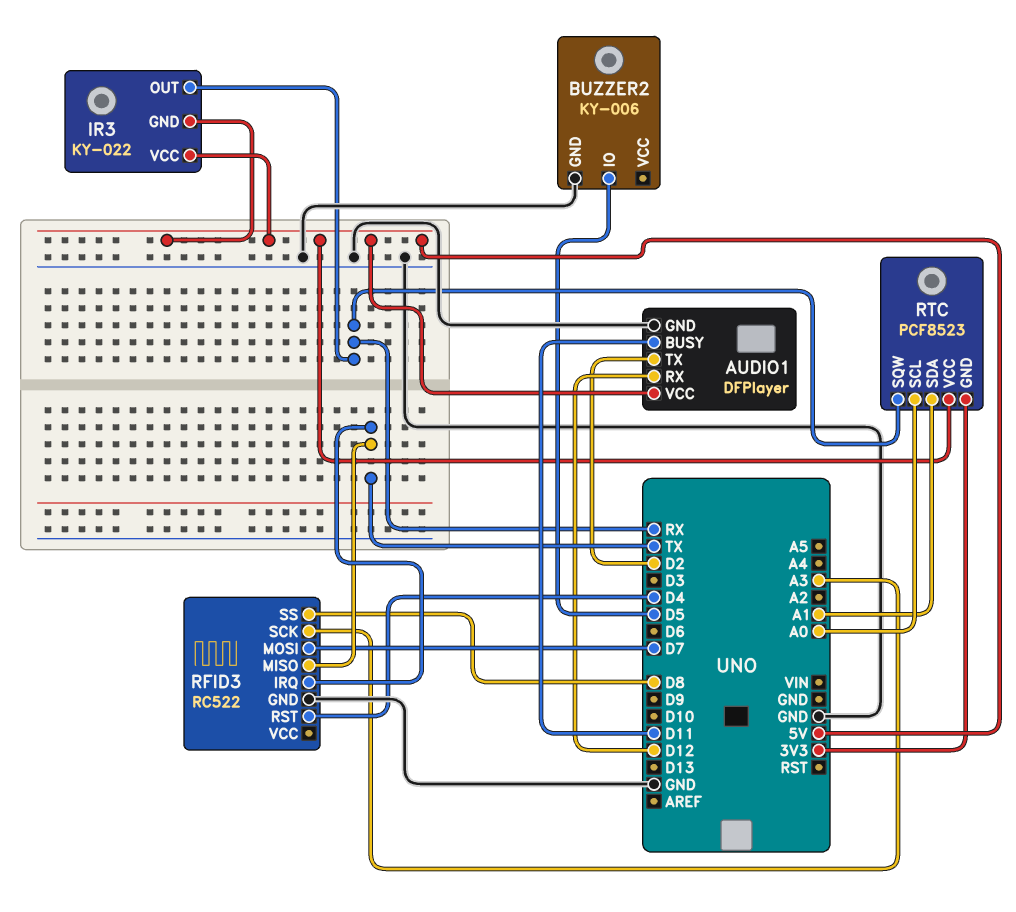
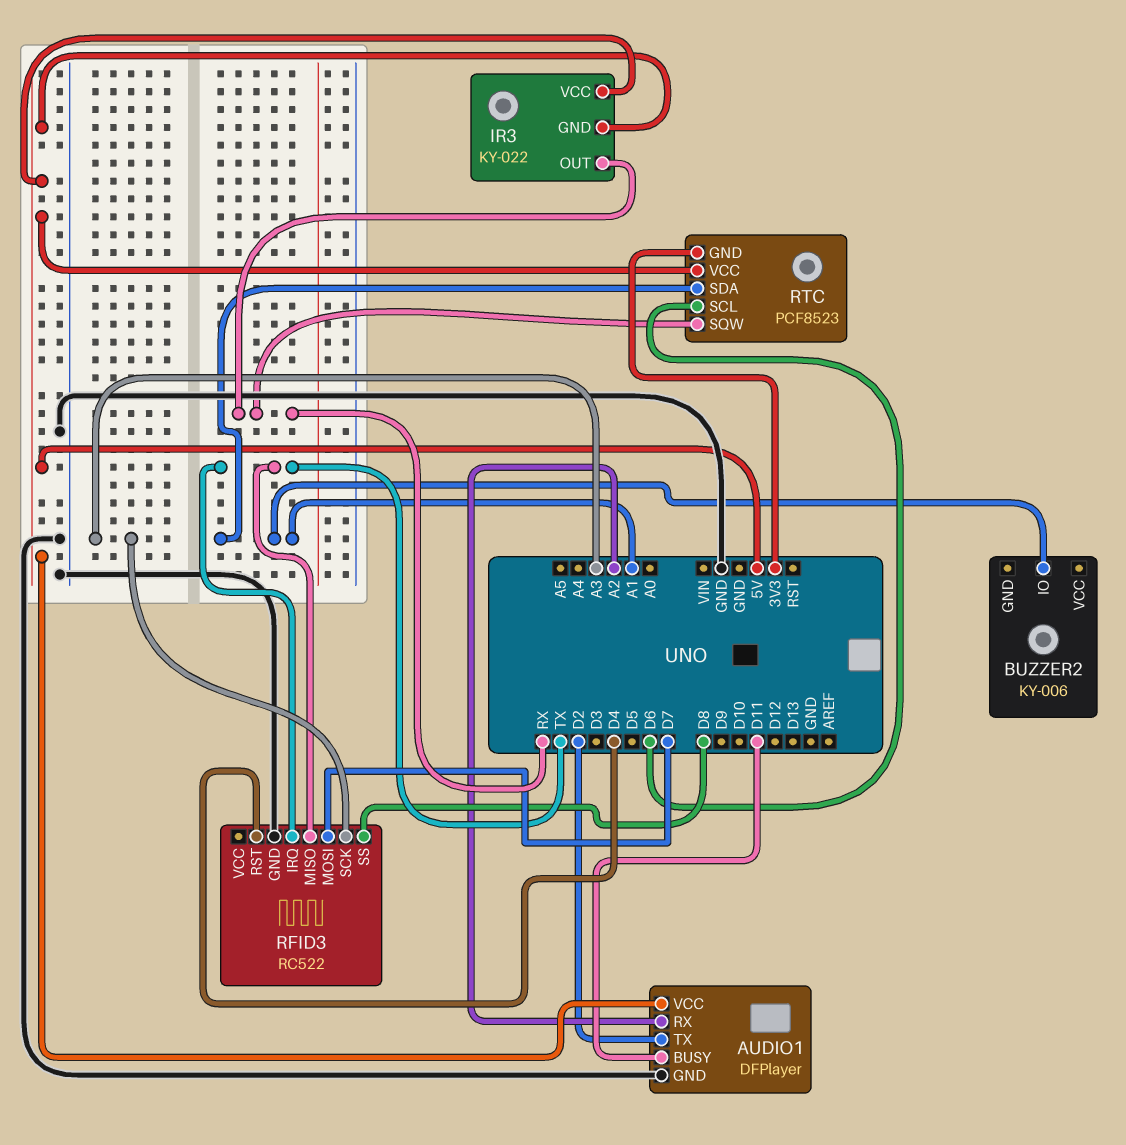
AUDIO1 pin RX: D12 -> A2
BUZZER2 pin GND: GND -> none
BUZZER2 pin IO: D5 -> A1
RTC pin SCL: A0 -> D6

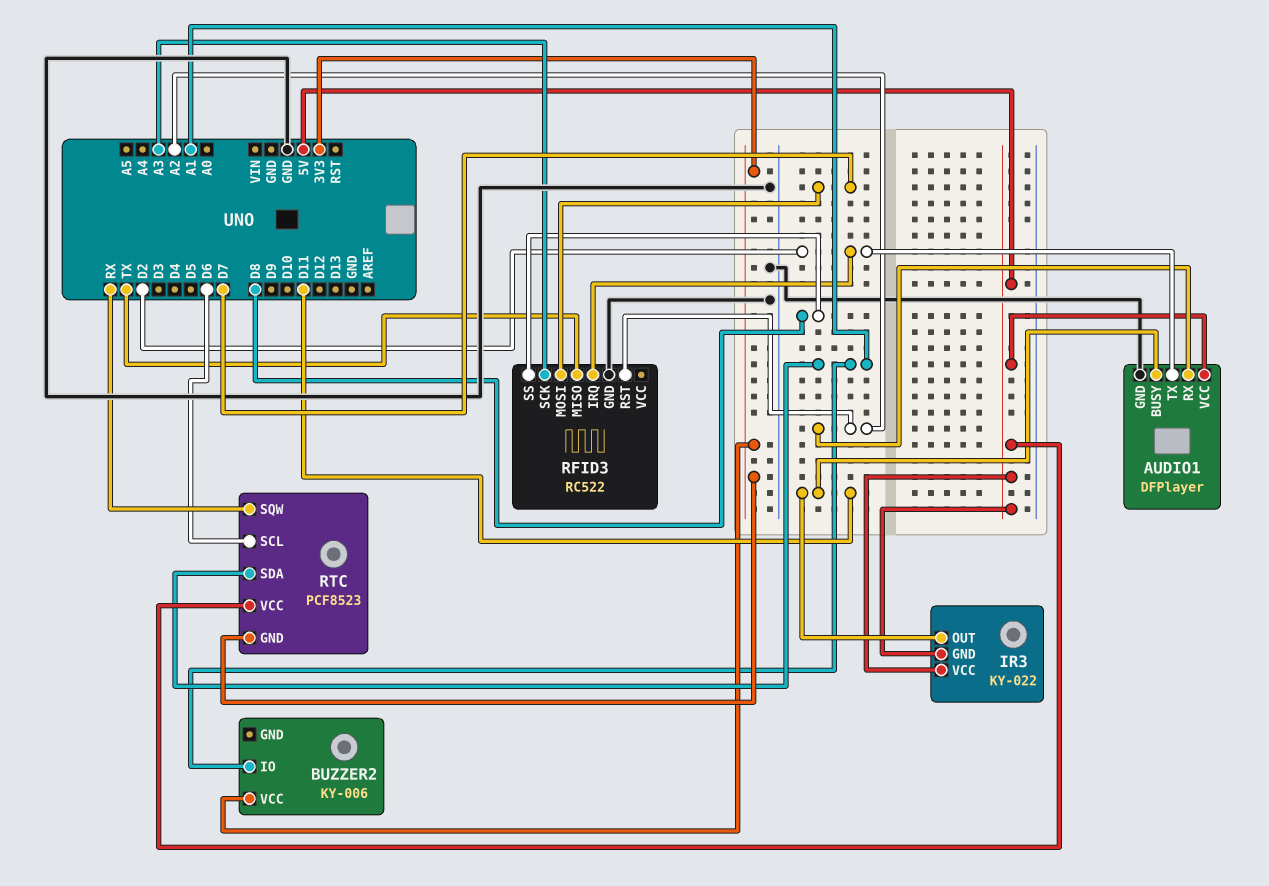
BUZZER2 pin VCC: none -> 3V3
IR3 pin OUT: RX -> D11
RFID3 pin IRQ: TX -> D2
RFID3 pin RST: D4 -> A2

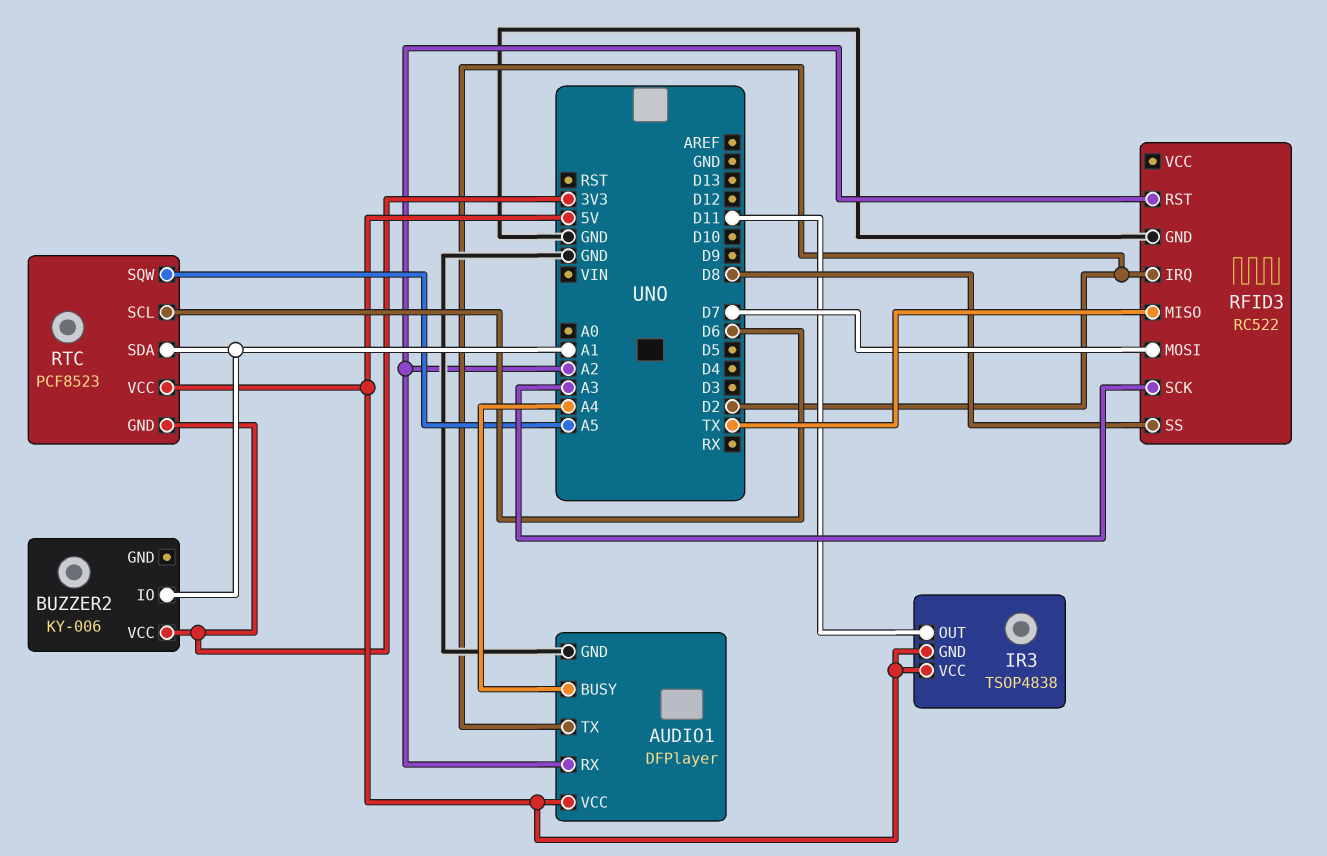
AUDIO1 pin BUSY: D11 -> A4
IR3: KY-022 -> TSOP4838
RTC pin SQW: RX -> A5

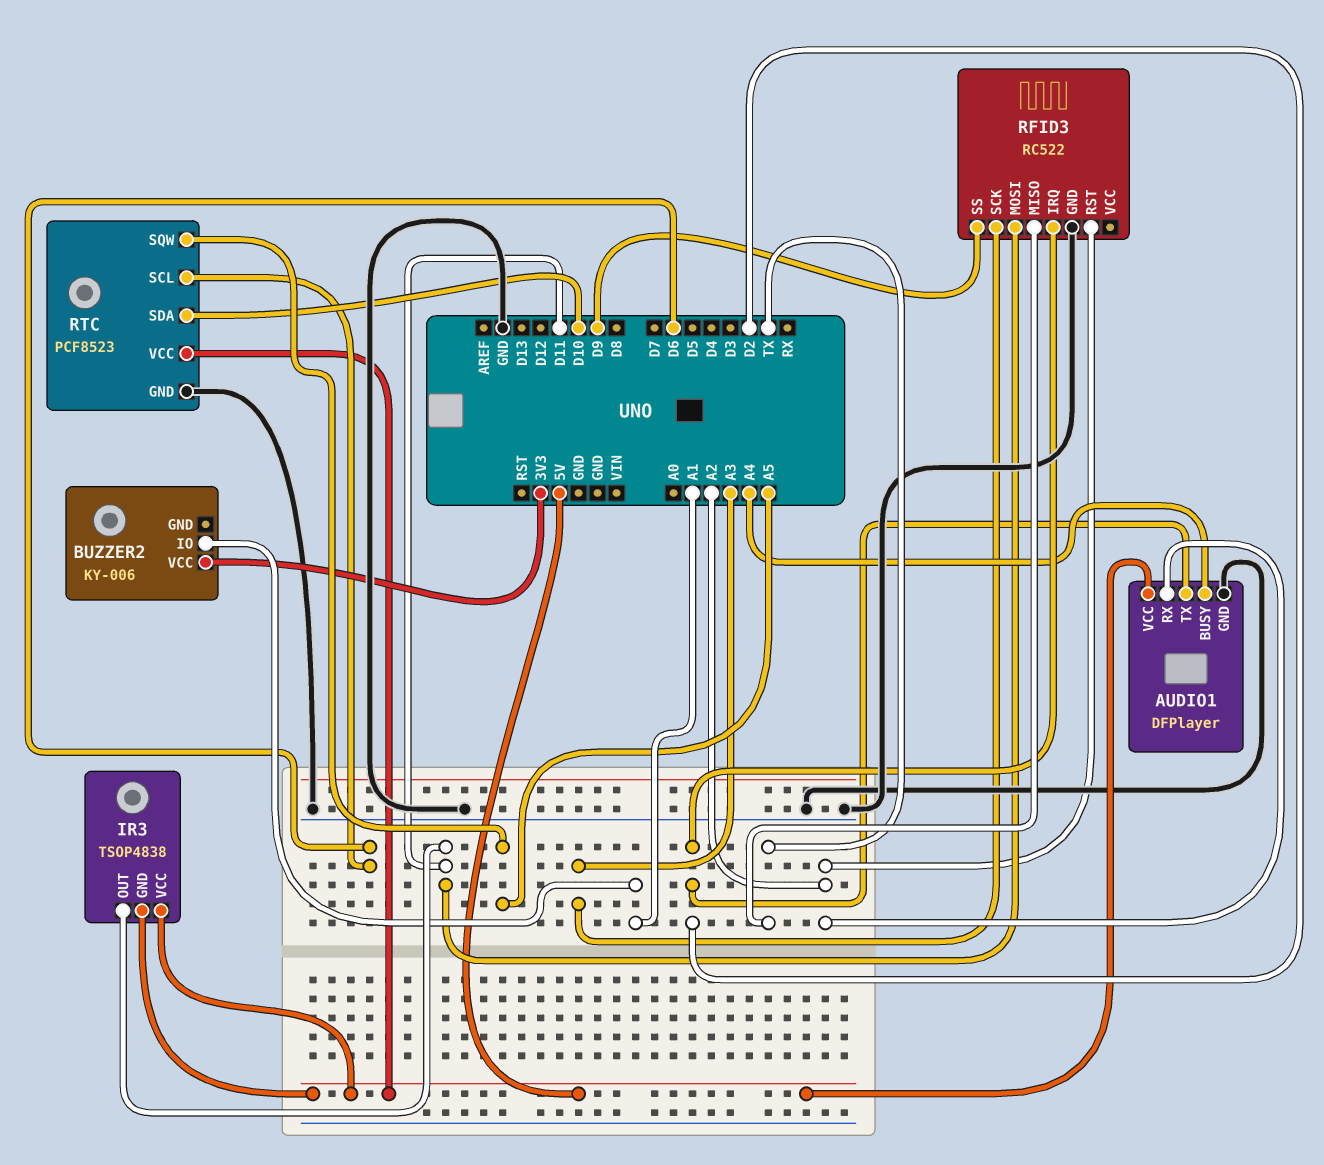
RFID3 pin MOSI: D7 -> D11
RFID3 pin SS: D8 -> D9
RTC pin GND: 3V3 -> GND
RTC pin SDA: A1 -> D10

